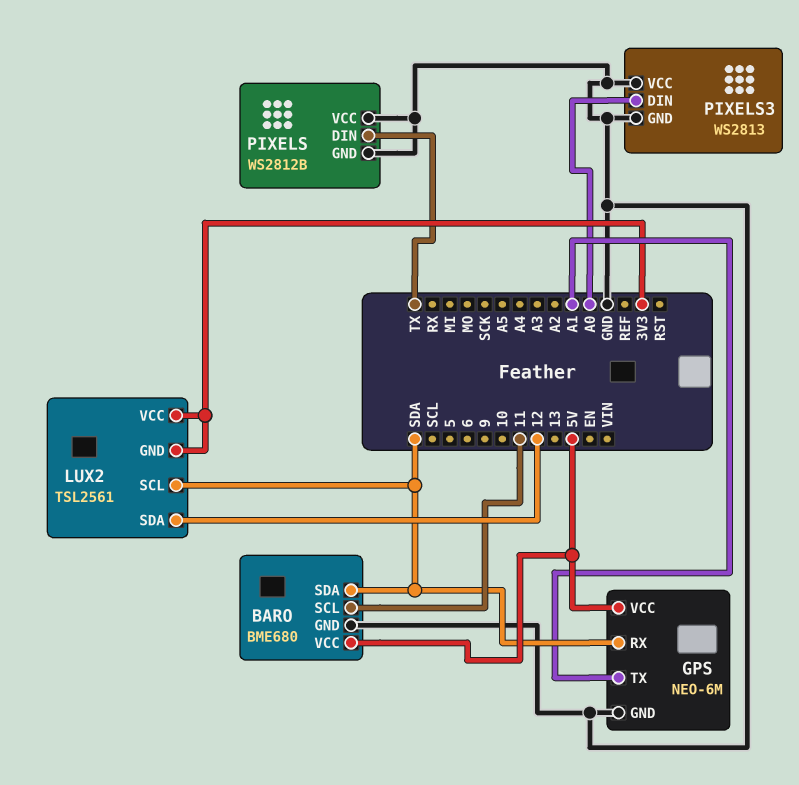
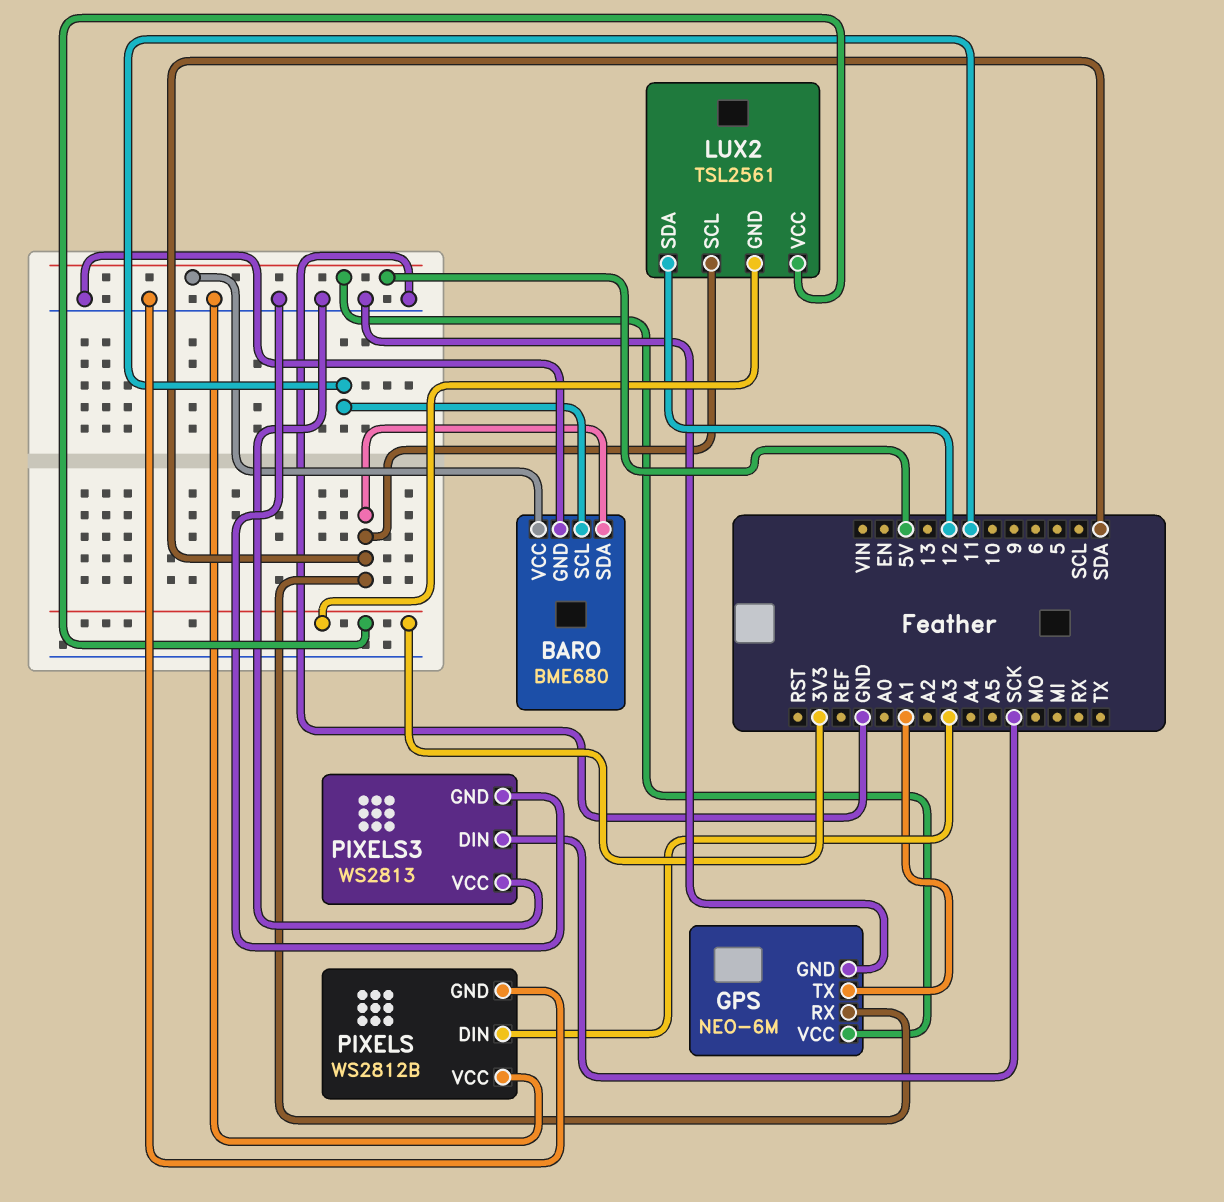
PIXELS pin DIN: TX -> A3
PIXELS3 pin DIN: A0 -> SCK

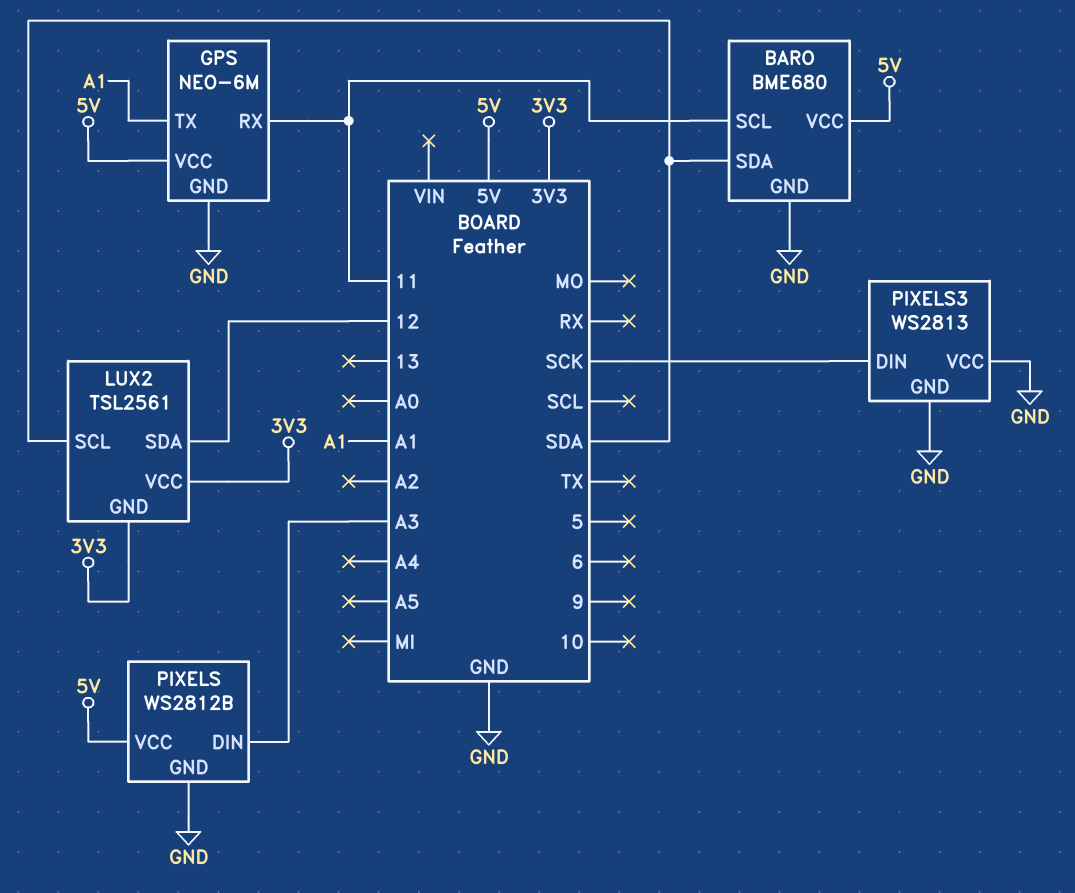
GPS pin RX: SDA -> 11
PIXELS pin VCC: GND -> 5V

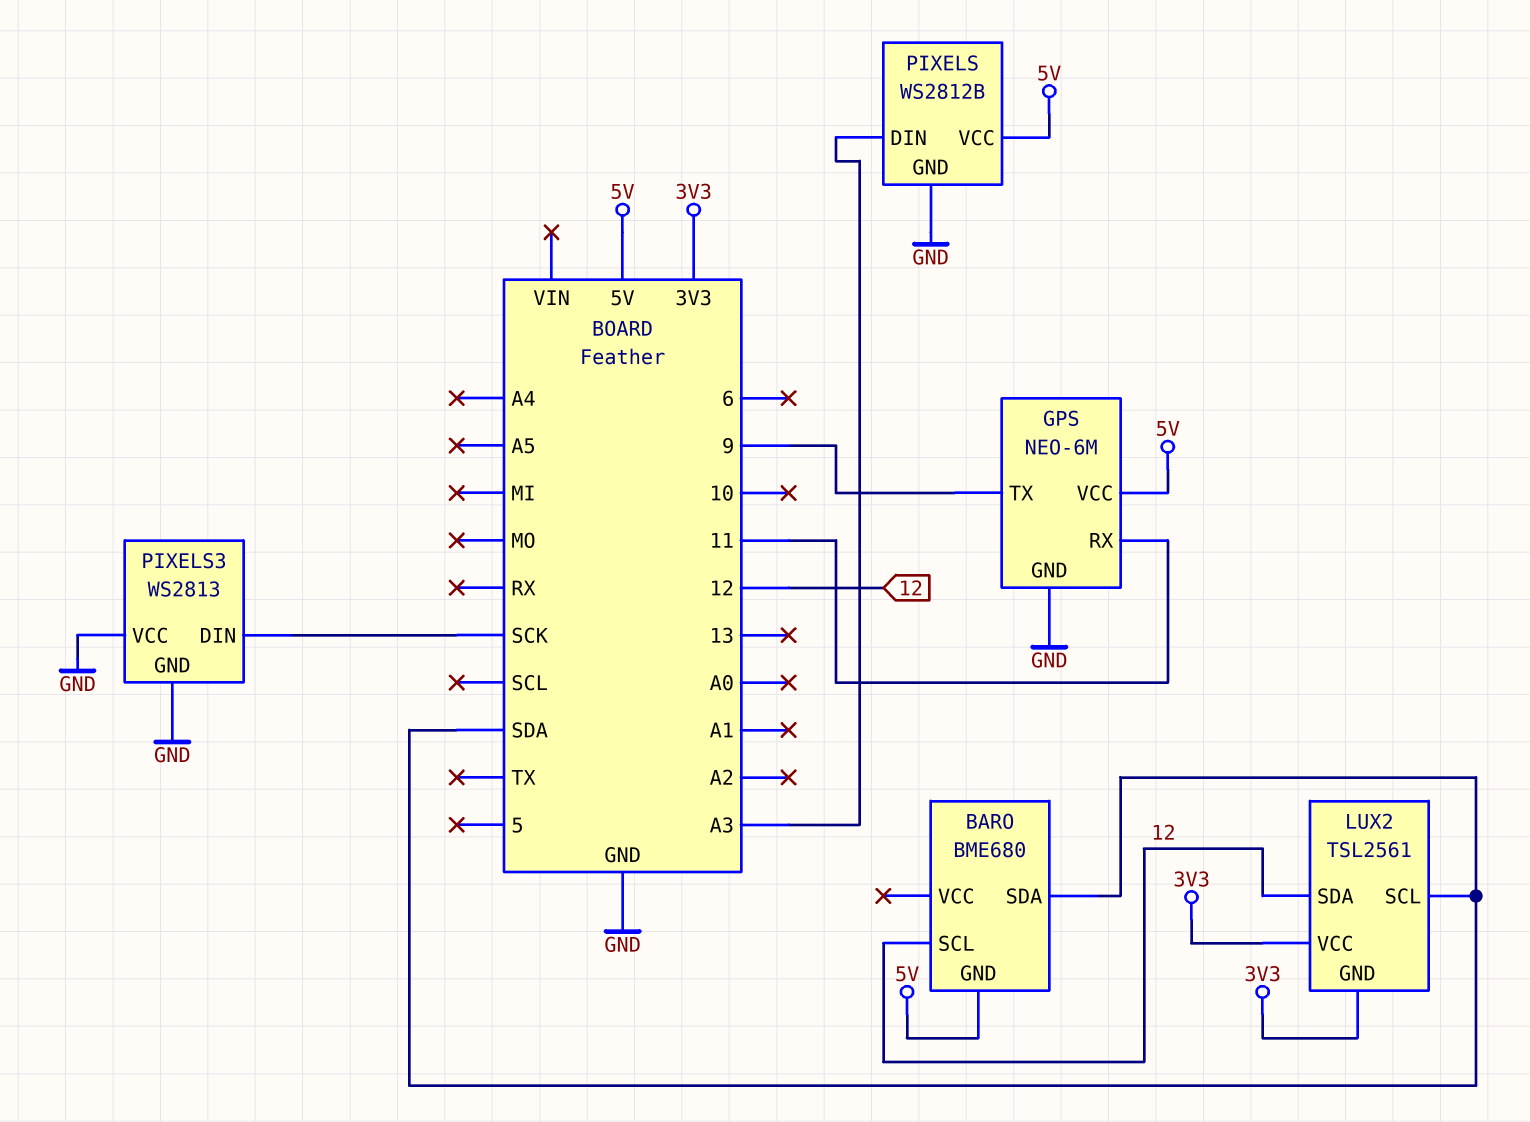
BARO pin GND: GND -> 5V
BARO pin SCL: 11 -> 12
BARO pin VCC: 5V -> none
GPS pin TX: A1 -> 9

